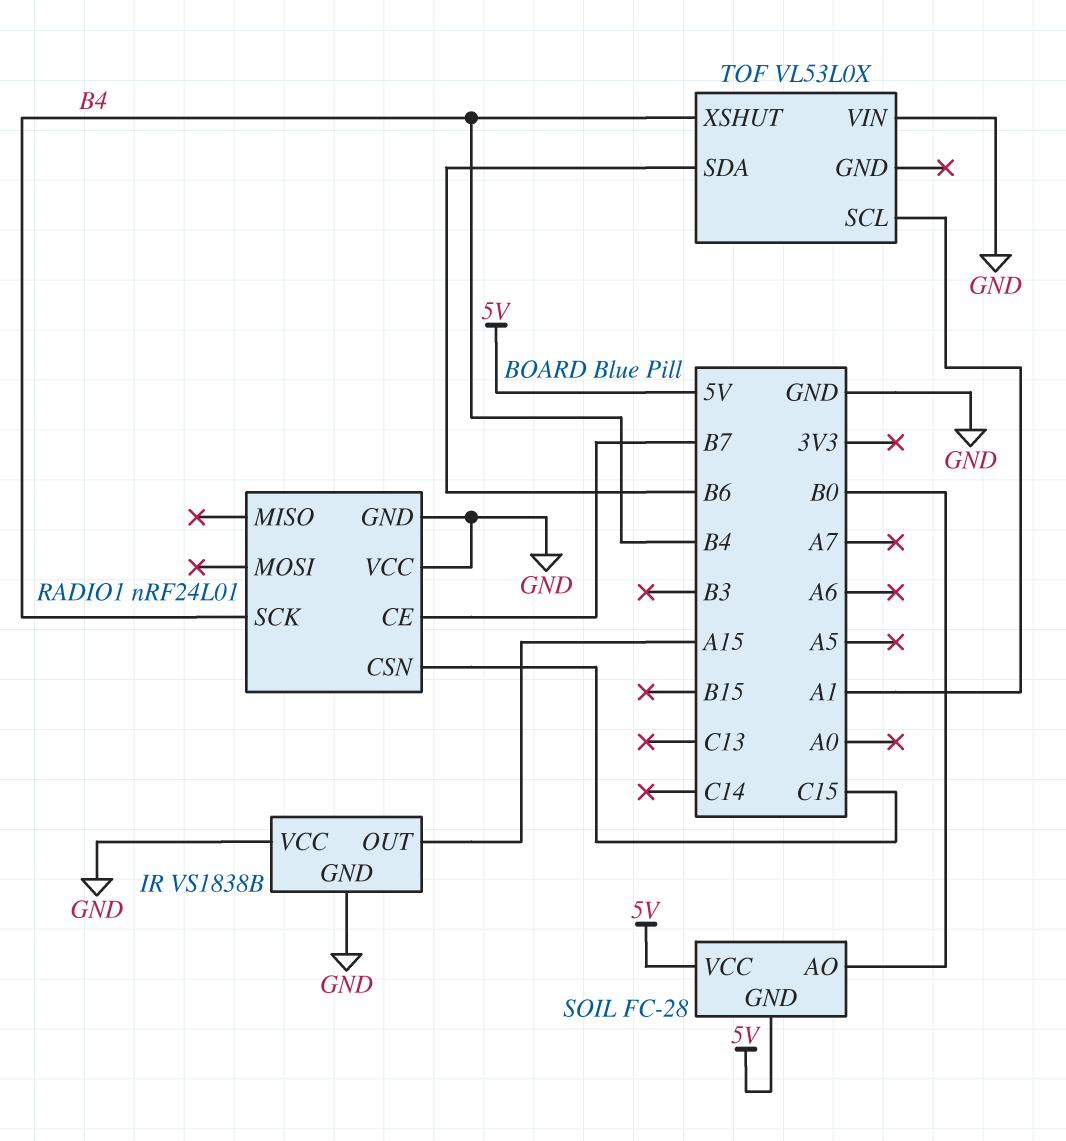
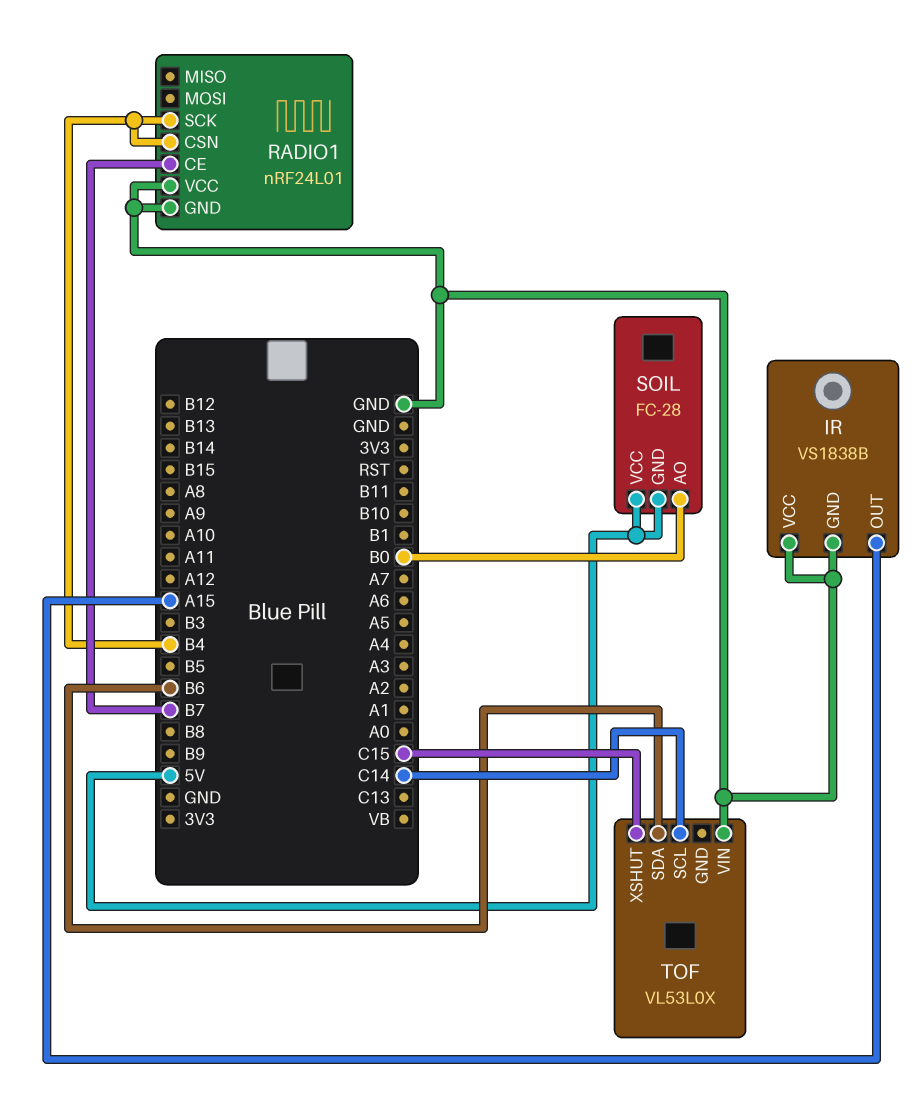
RADIO1 pin CSN: C15 -> B4
TOF pin SCL: A1 -> C14
TOF pin XSHUT: B4 -> C15

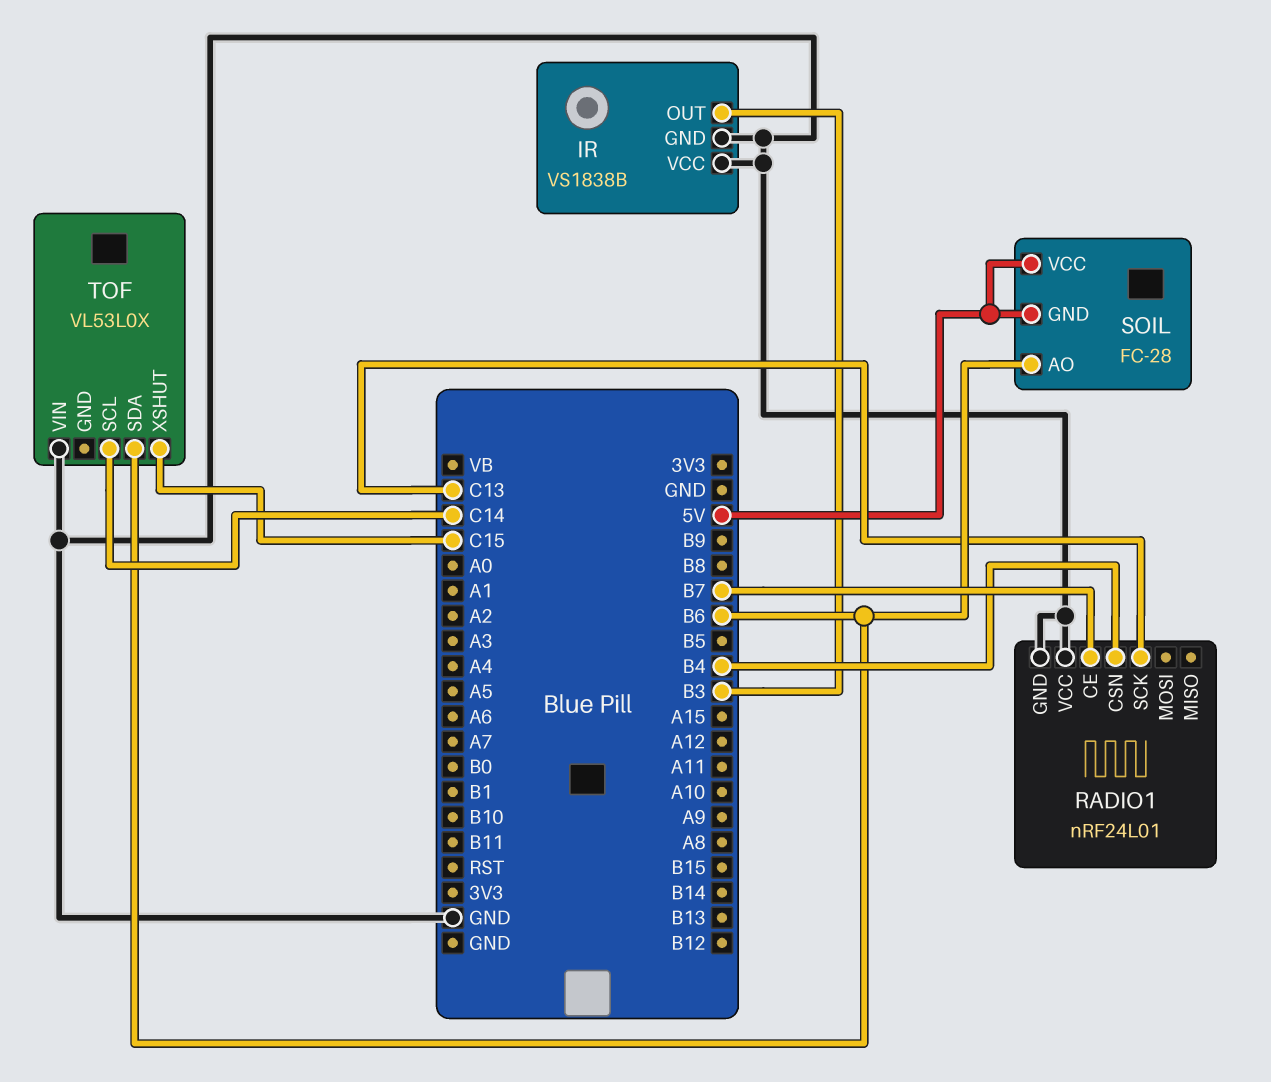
IR pin OUT: A15 -> B3
RADIO1 pin SCK: B4 -> C13
SOIL pin AO: B0 -> B6

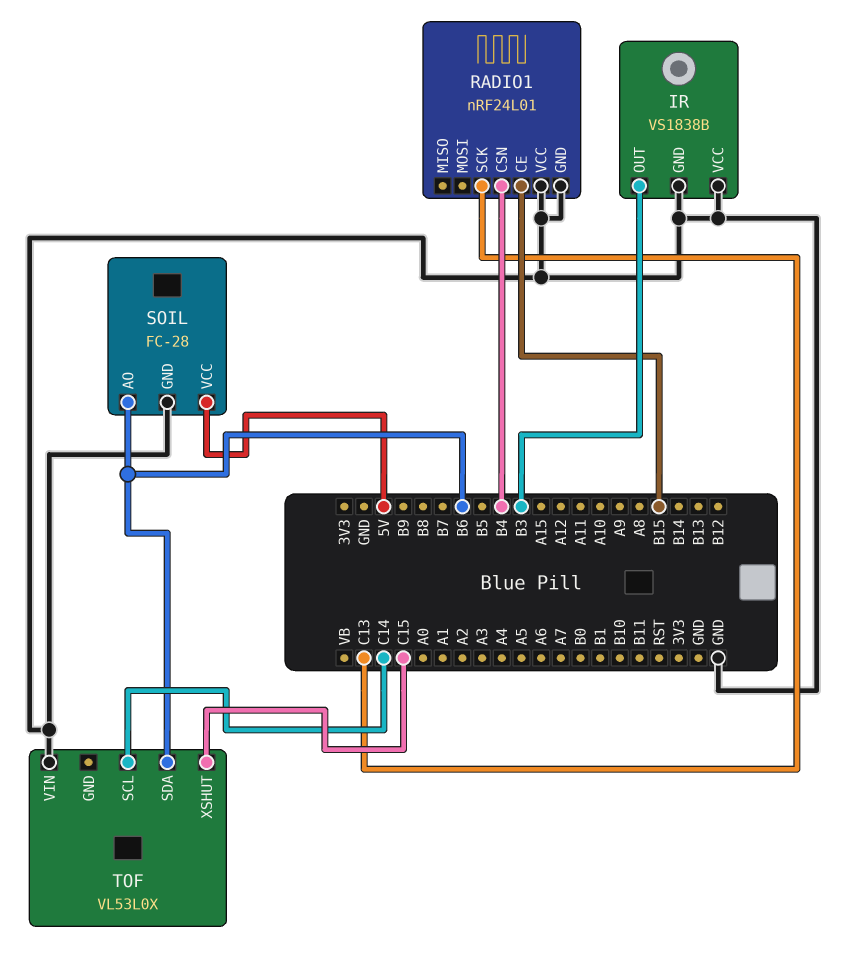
RADIO1 pin CE: B7 -> B15
SOIL pin GND: 5V -> GND

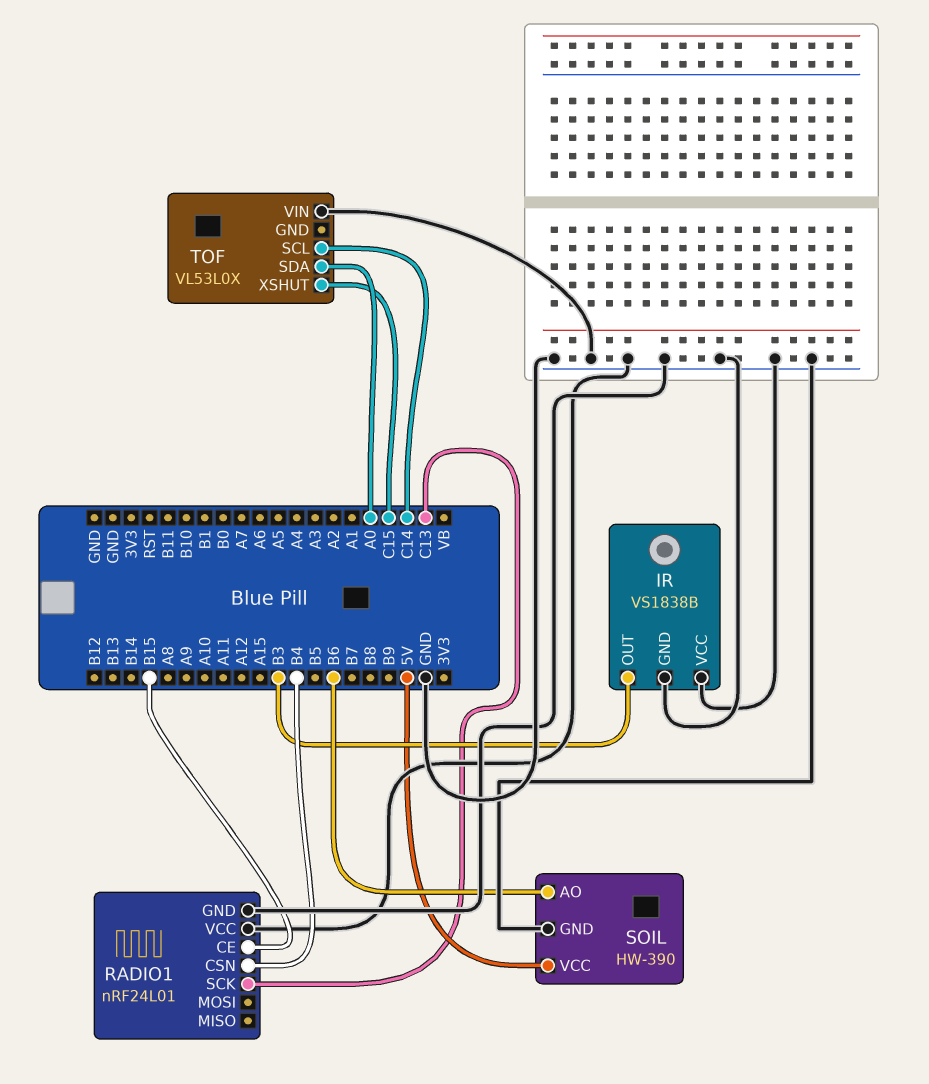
SOIL: FC-28 -> HW-390
TOF pin SDA: B6 -> A0

